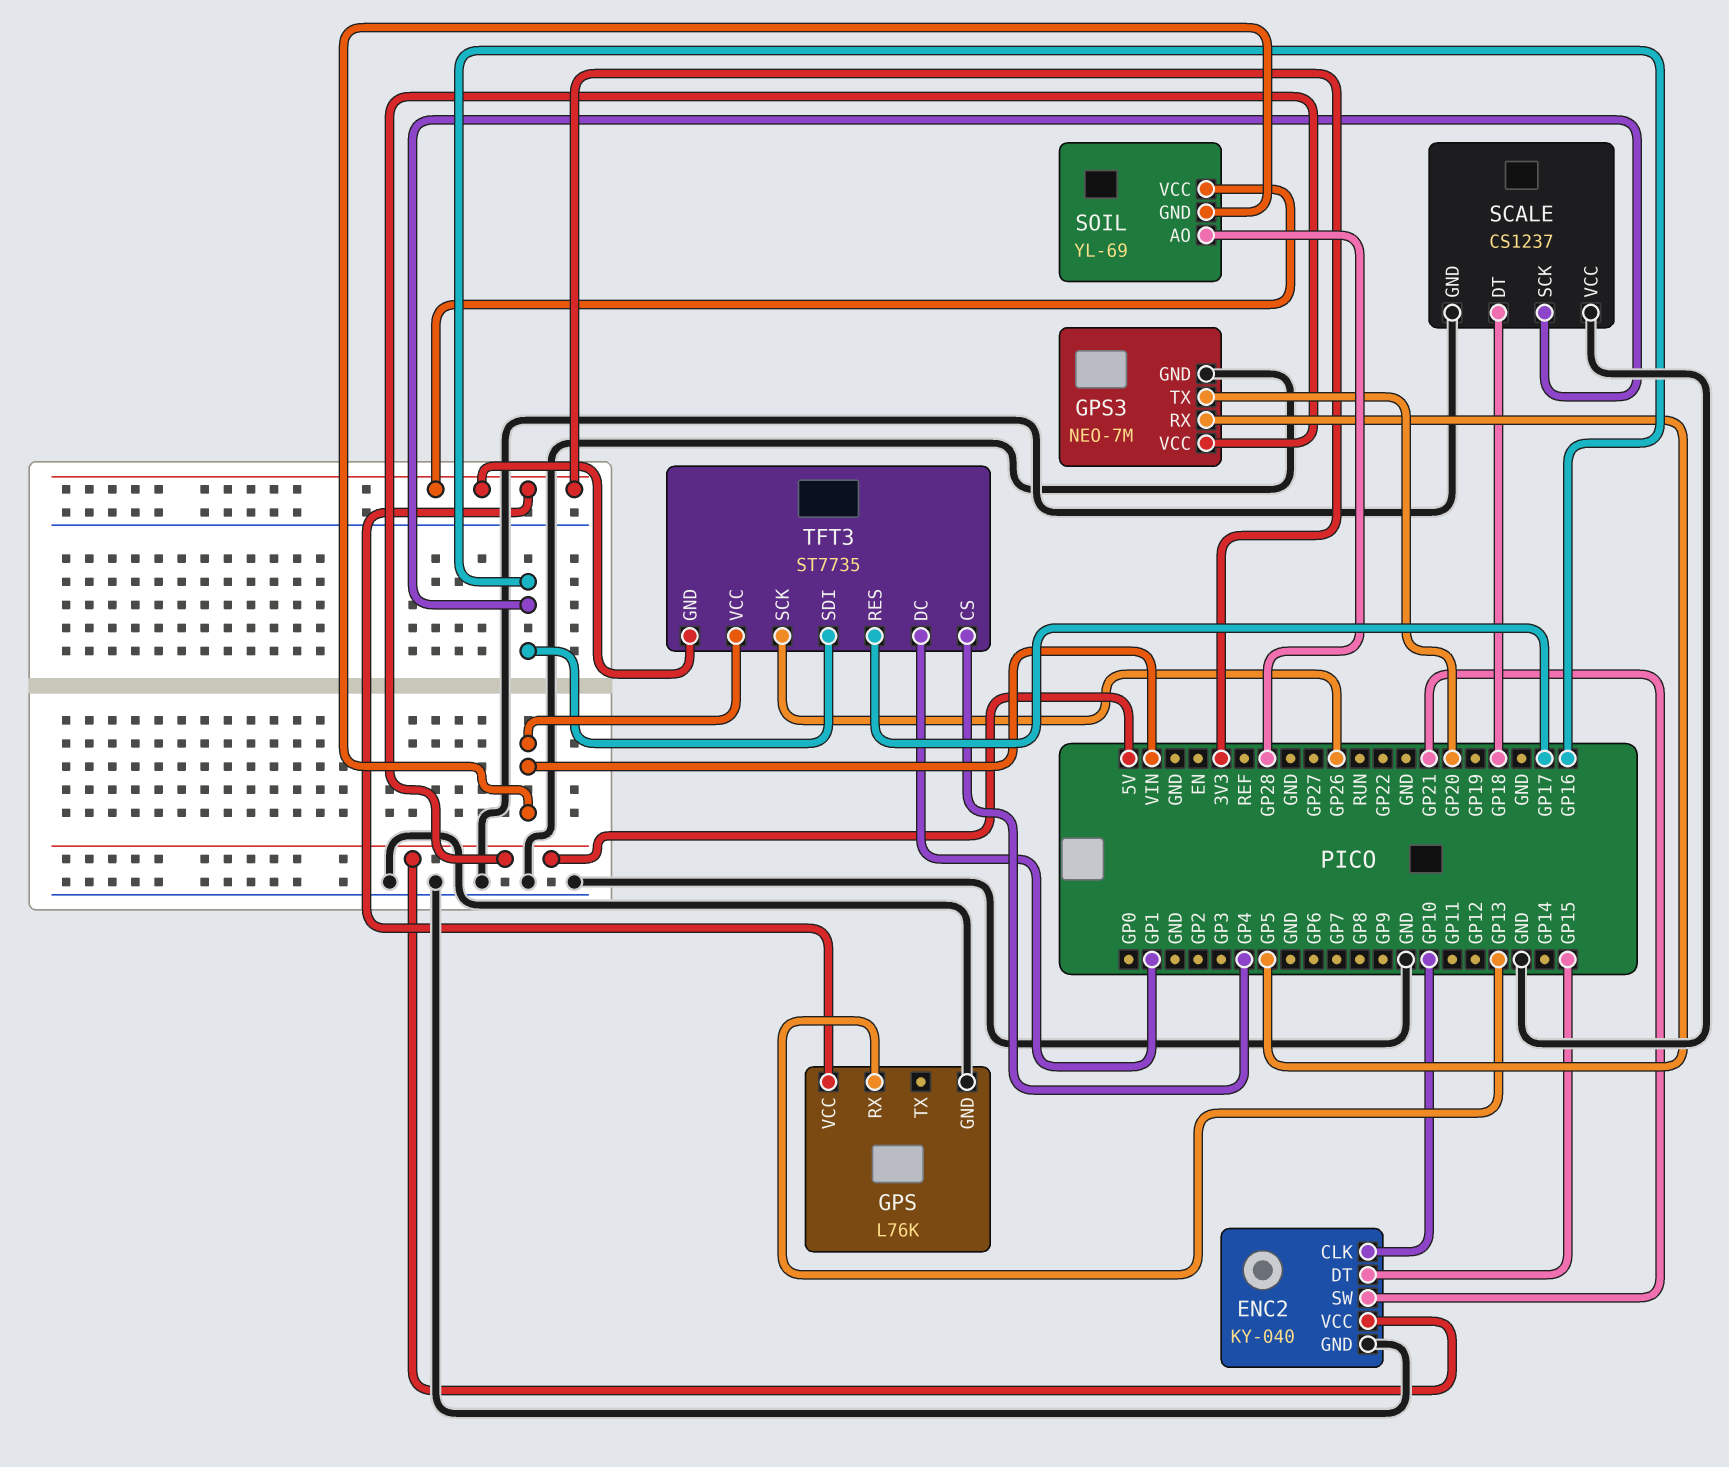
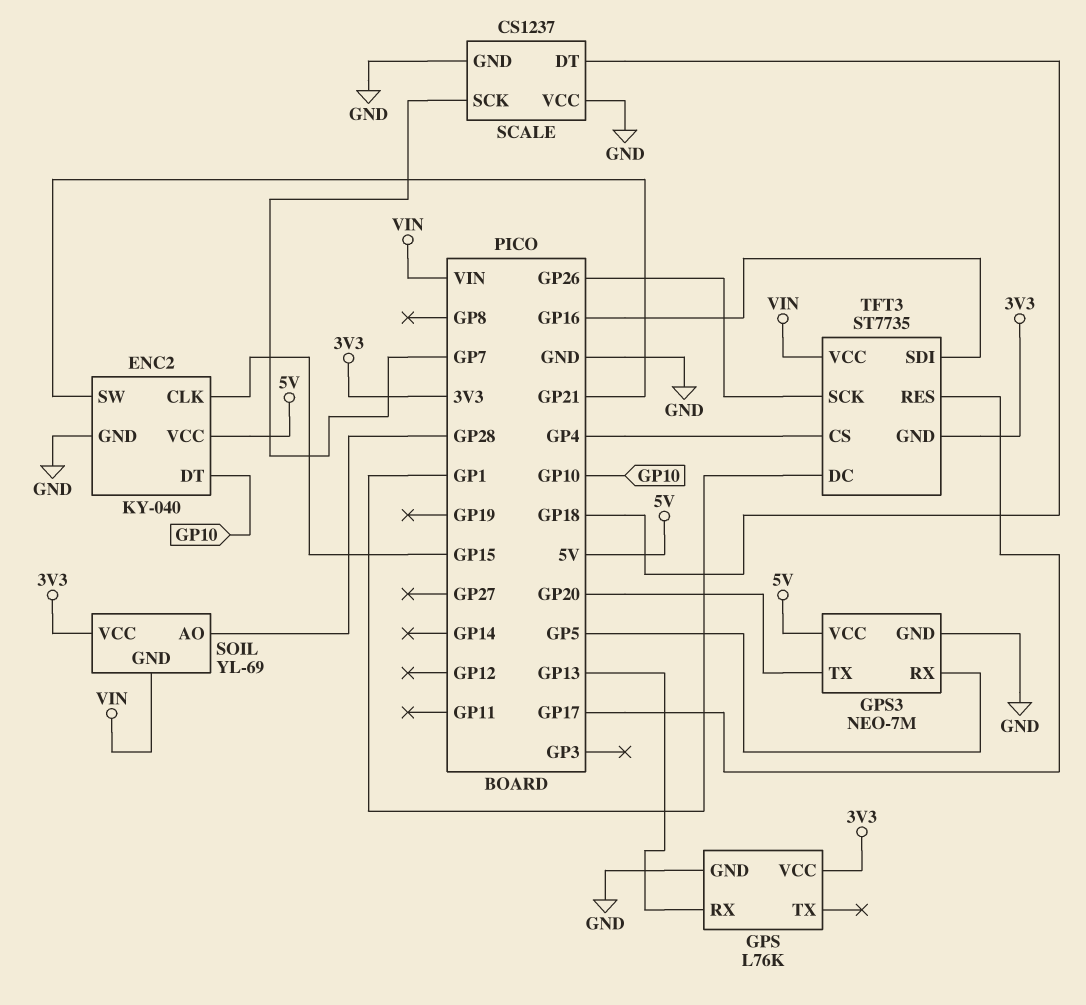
ENC2 pin CLK: GP10 -> GP15
ENC2 pin DT: GP15 -> GP10
SCALE pin SCK: GP16 -> GP7

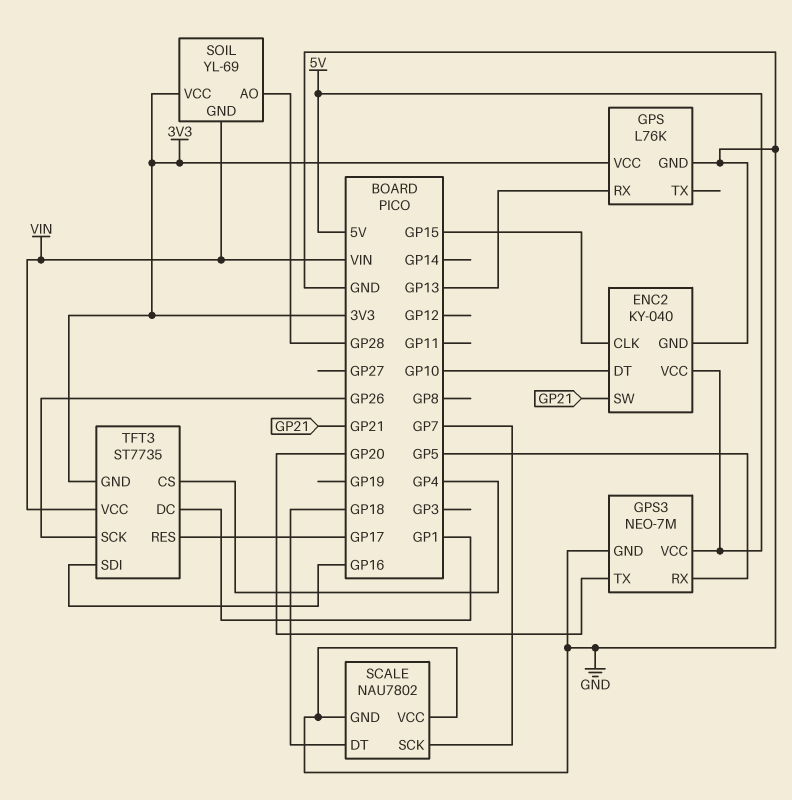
SCALE: CS1237 -> NAU7802

